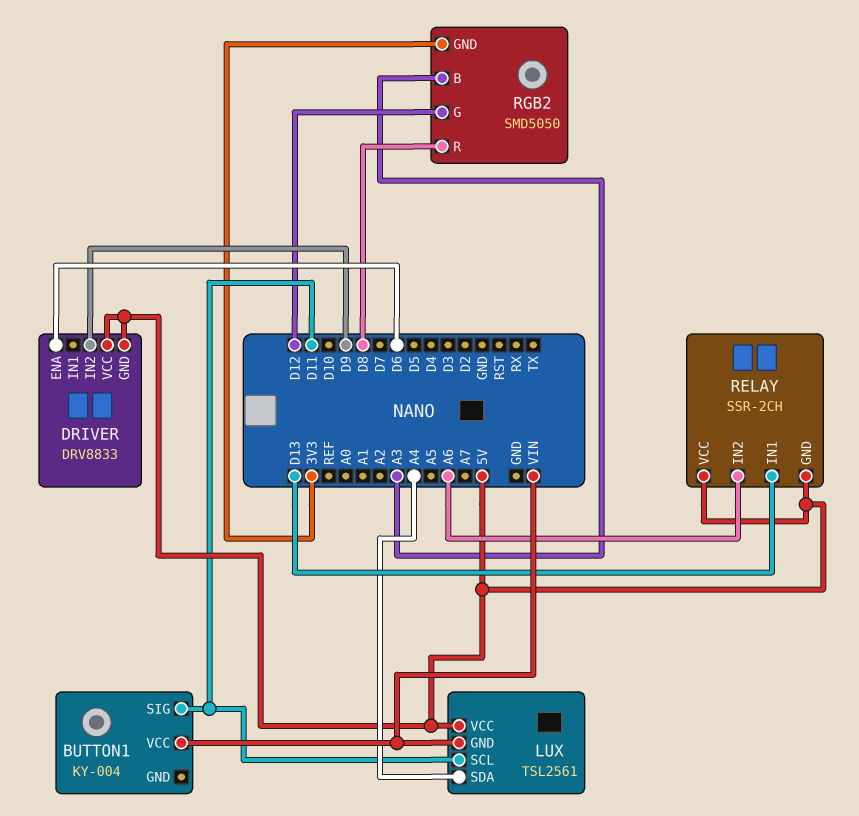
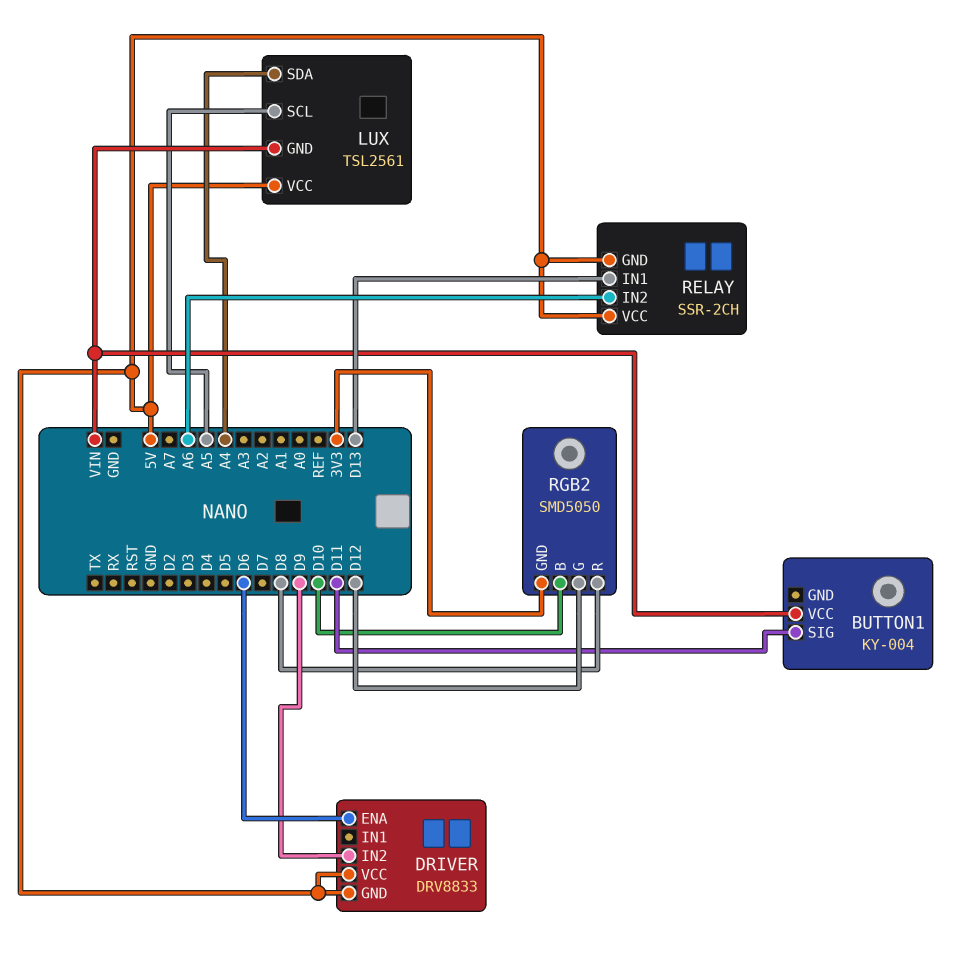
LUX pin SCL: D11 -> A5
RGB2 pin B: A3 -> D10

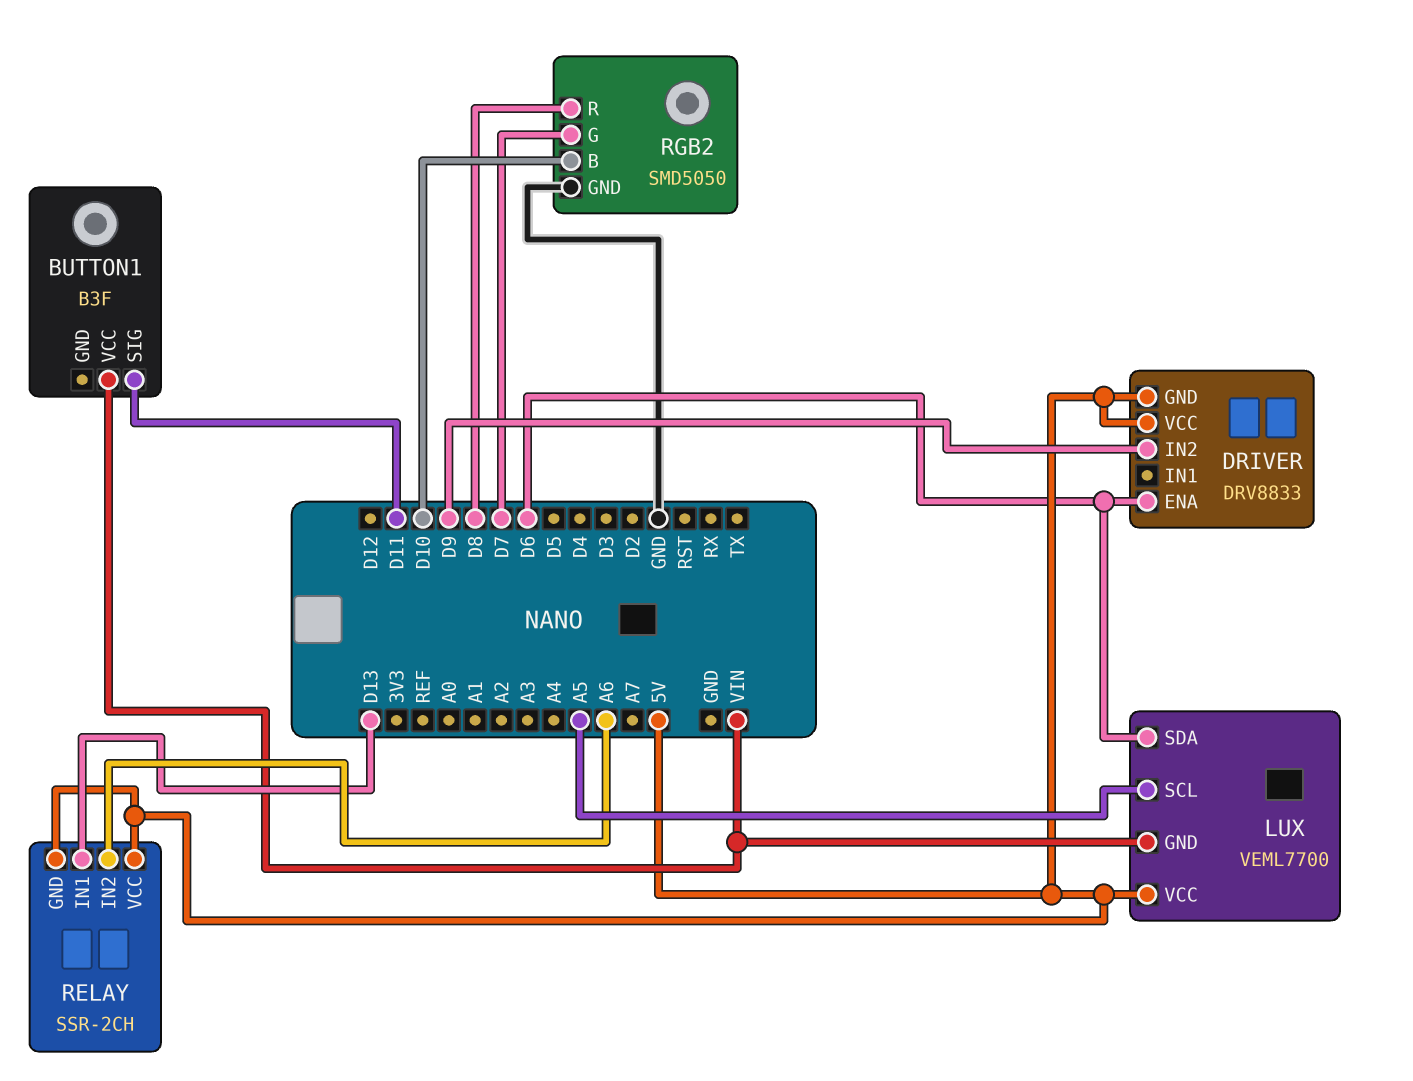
BUTTON1: KY-004 -> B3F
LUX: TSL2561 -> VEML7700
LUX pin SDA: A4 -> D6
RGB2 pin G: D12 -> D7
RGB2 pin GND: 3V3 -> GND

